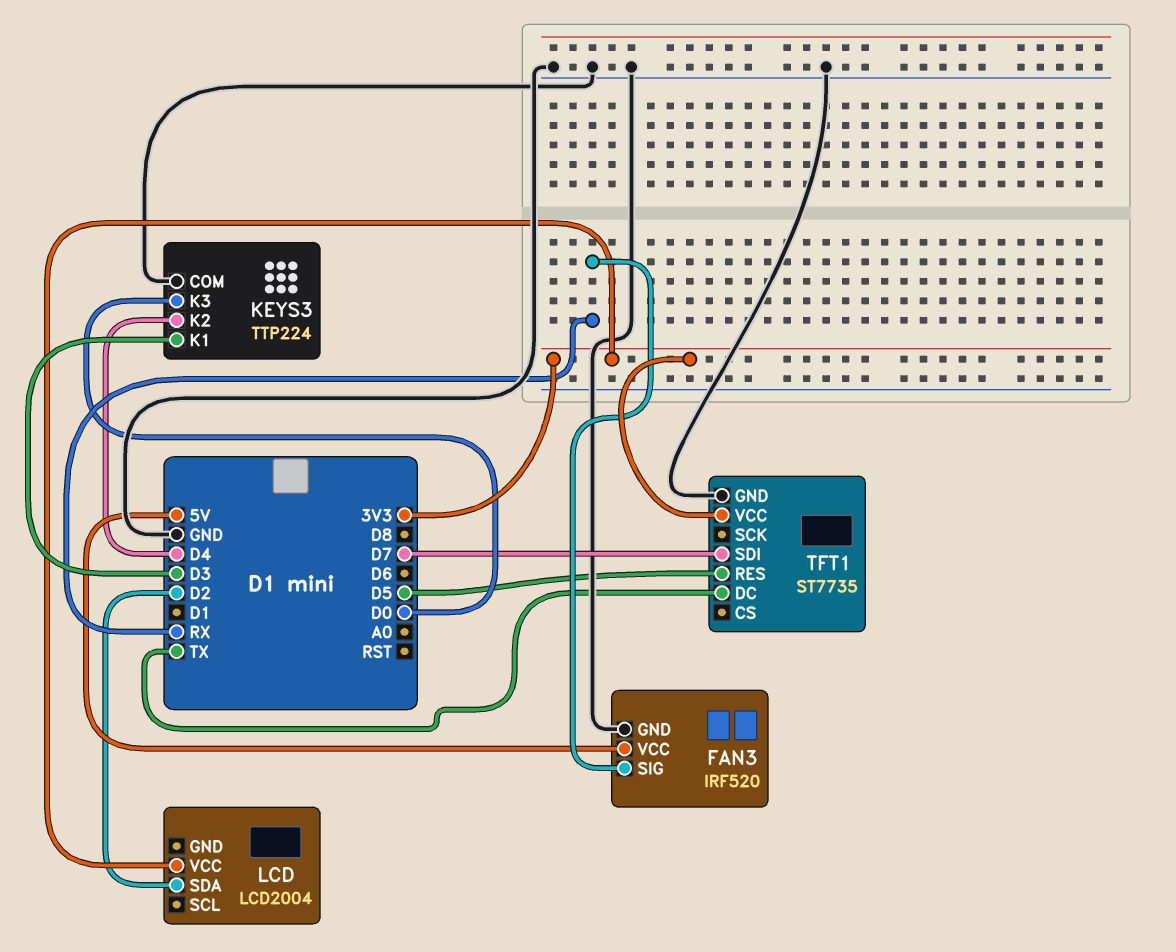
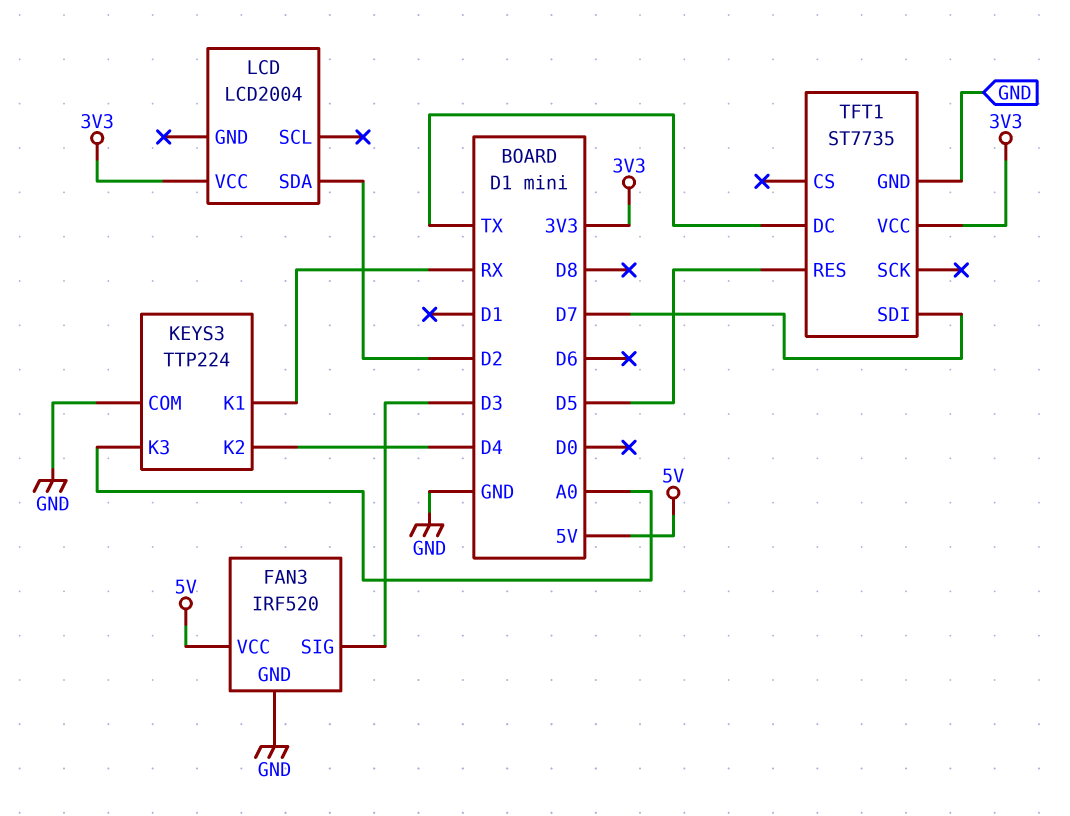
FAN3 pin SIG: RX -> D3
KEYS3 pin K1: D3 -> RX
KEYS3 pin K3: D0 -> A0

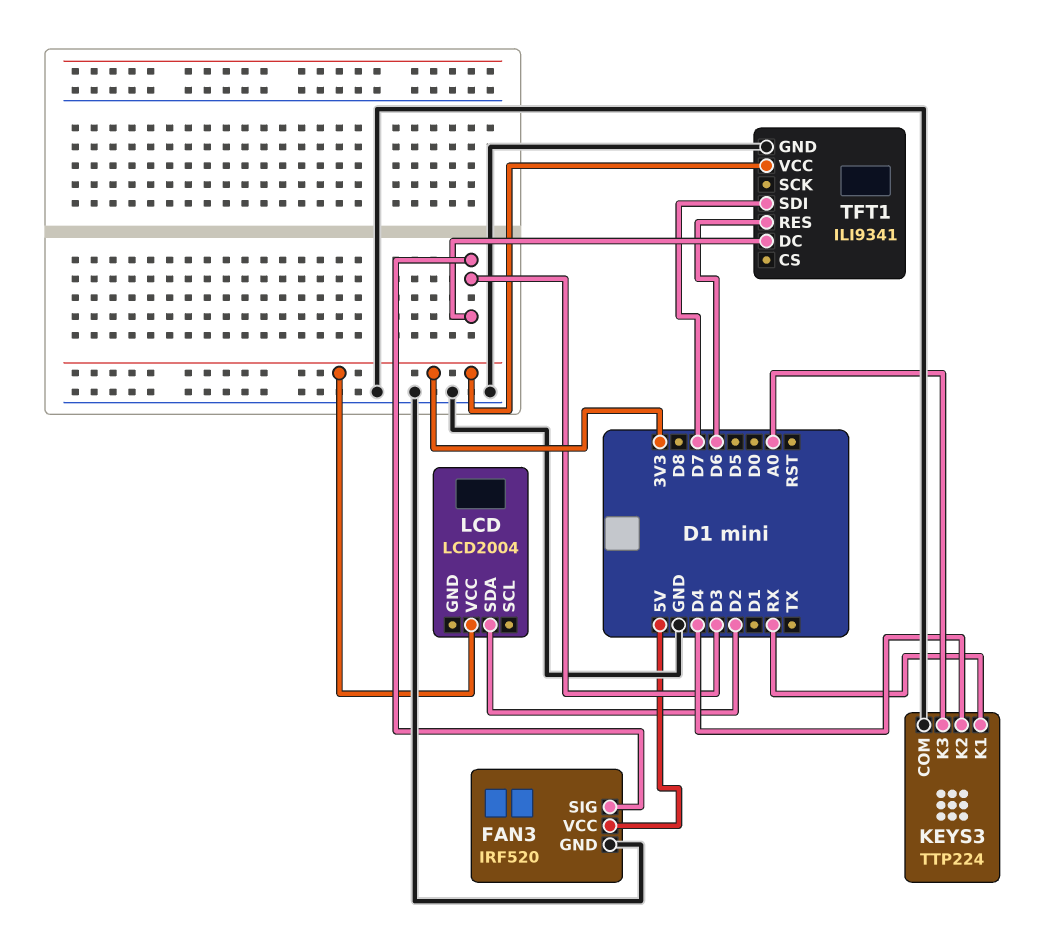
TFT1: ST7735 -> ILI9341
TFT1 pin DC: TX -> D3
TFT1 pin RES: D5 -> D6

